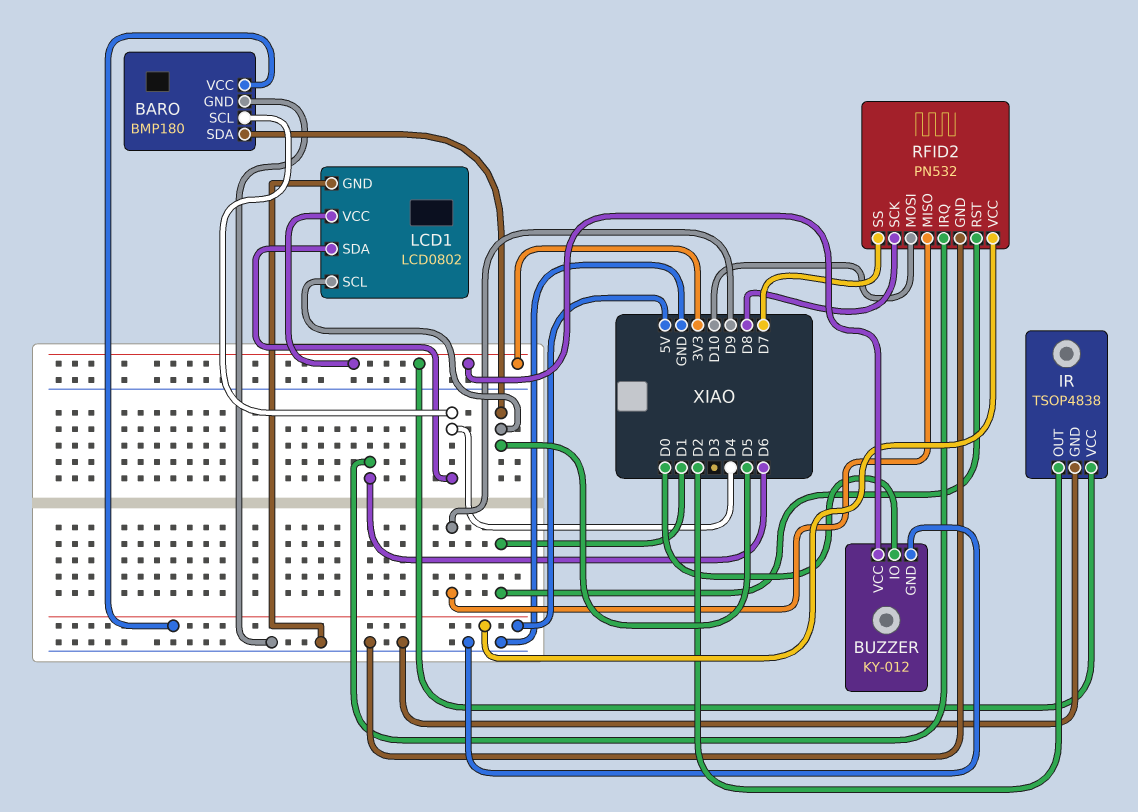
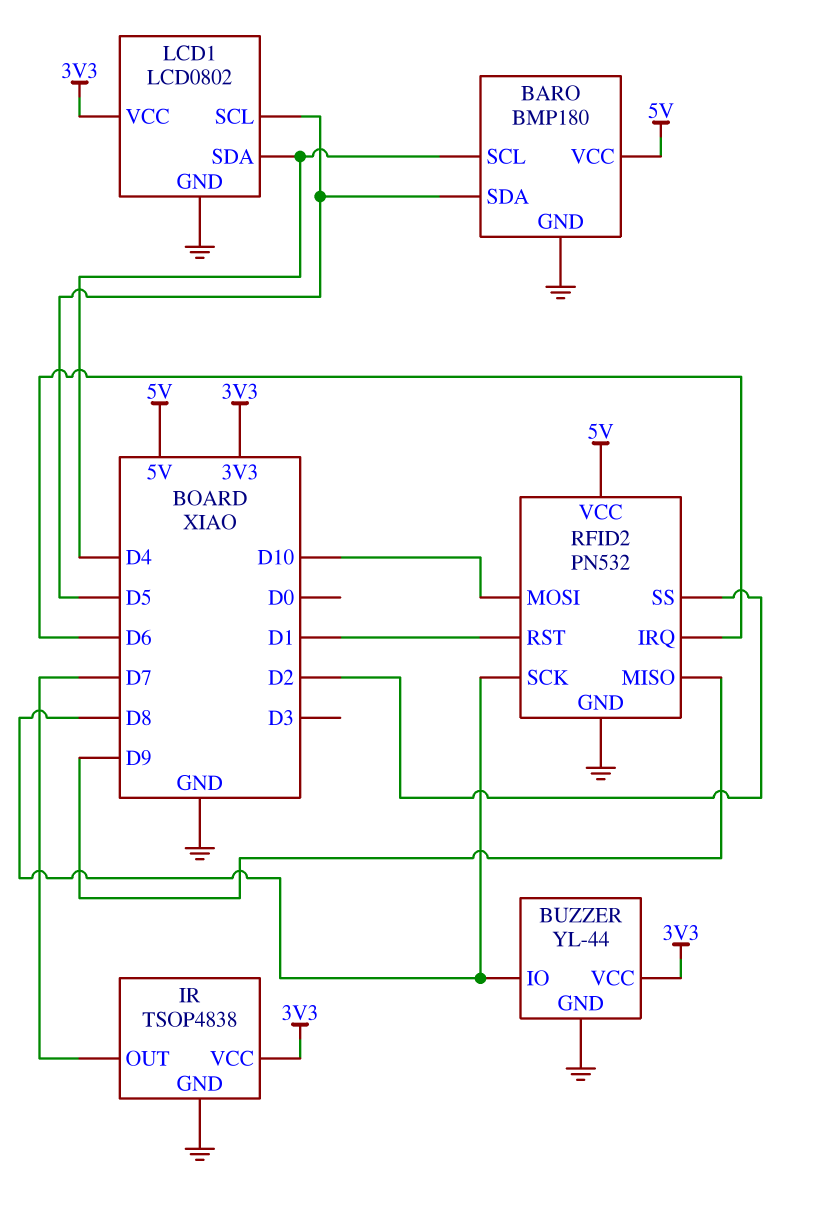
BUZZER: KY-012 -> YL-44
BUZZER pin IO: D0 -> D8
IR pin OUT: D2 -> D7
RFID2 pin SS: D7 -> D2

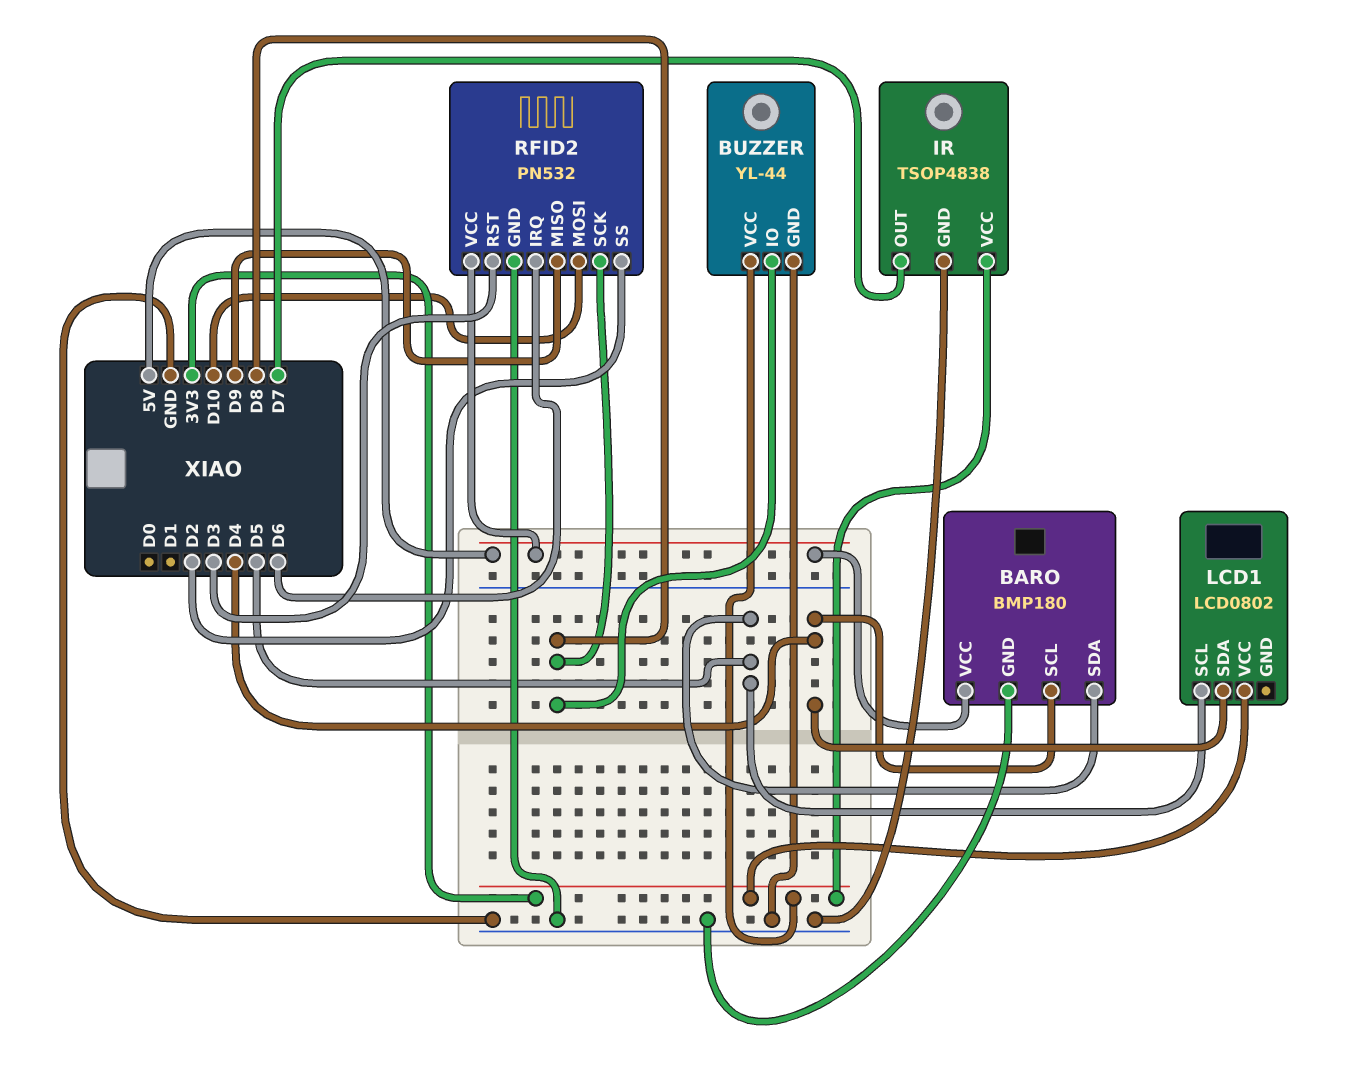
LCD1 pin GND: GND -> none
RFID2 pin RST: D1 -> D3

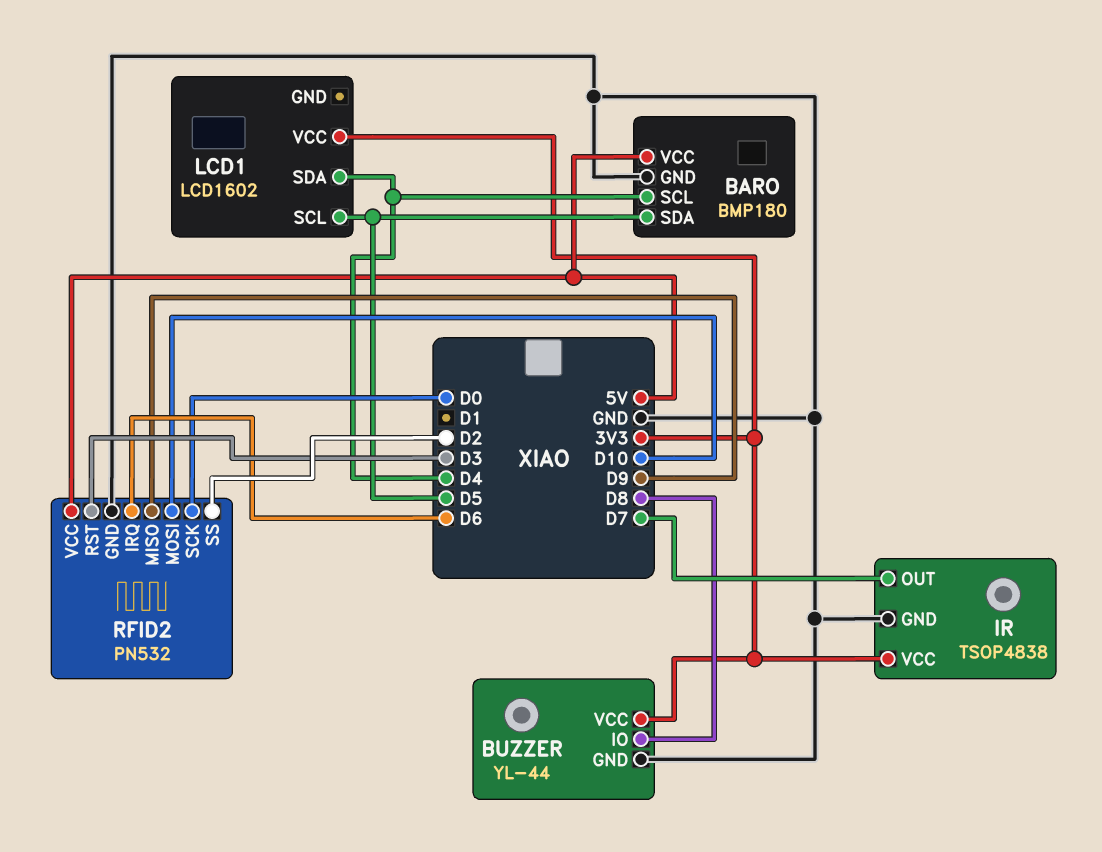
LCD1: LCD0802 -> LCD1602
RFID2 pin SCK: D8 -> D0

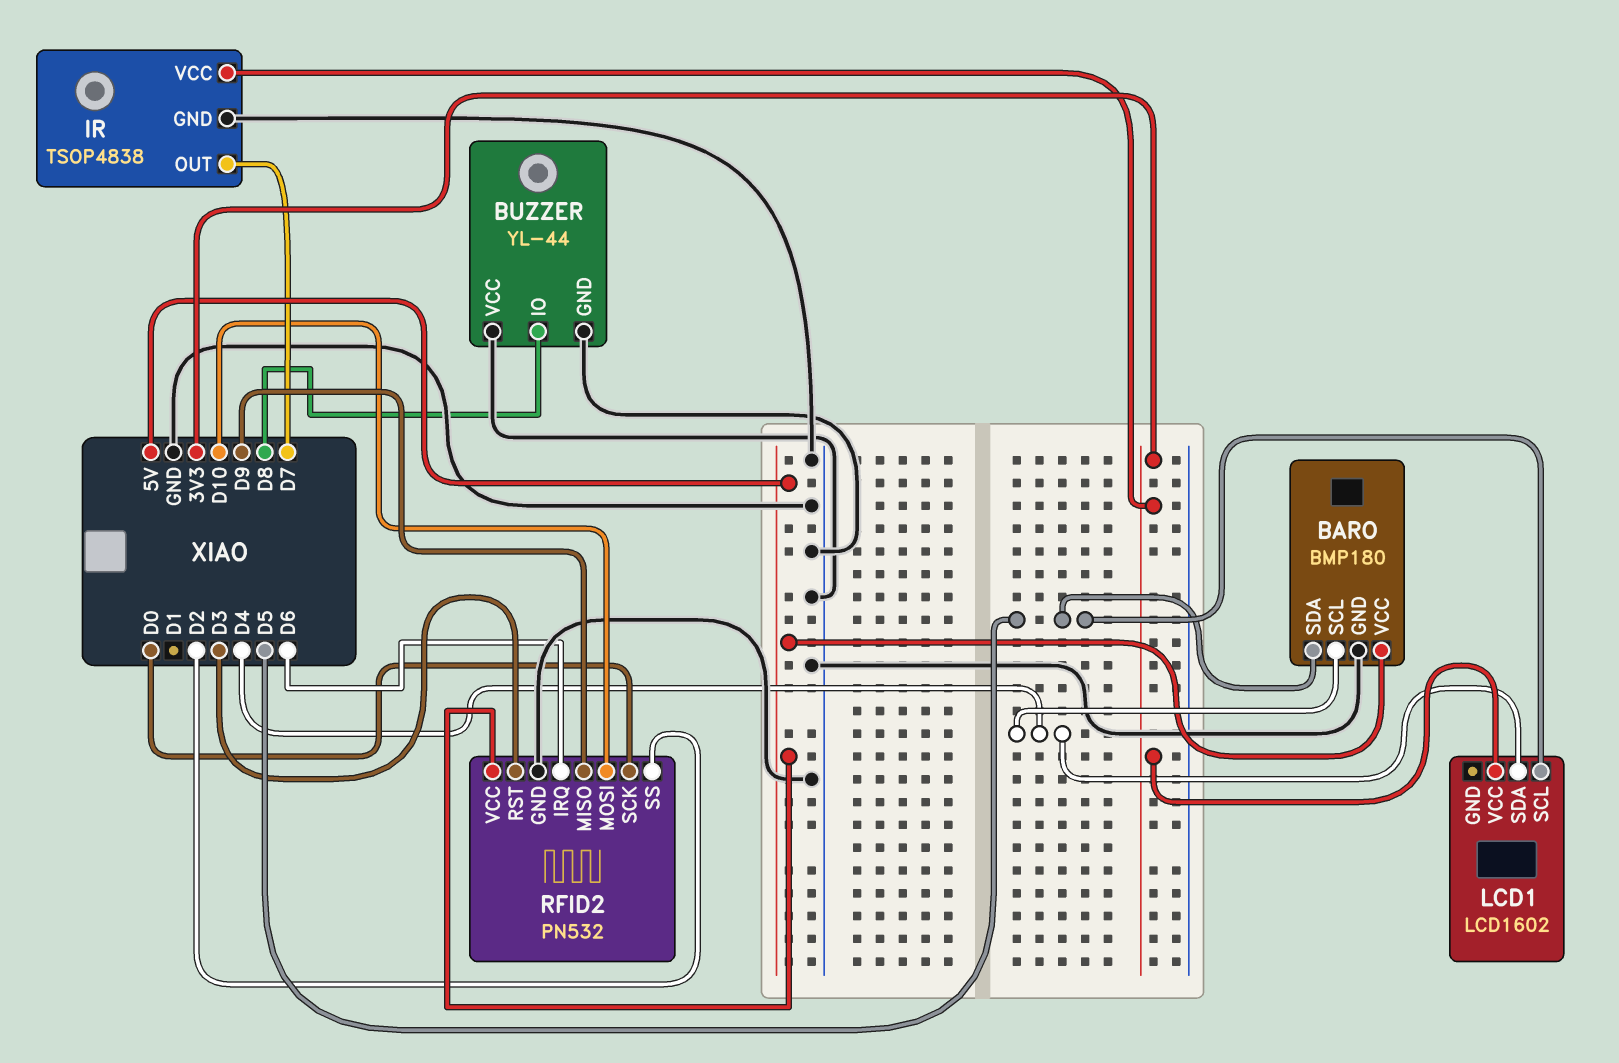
BUZZER pin VCC: 3V3 -> GND

